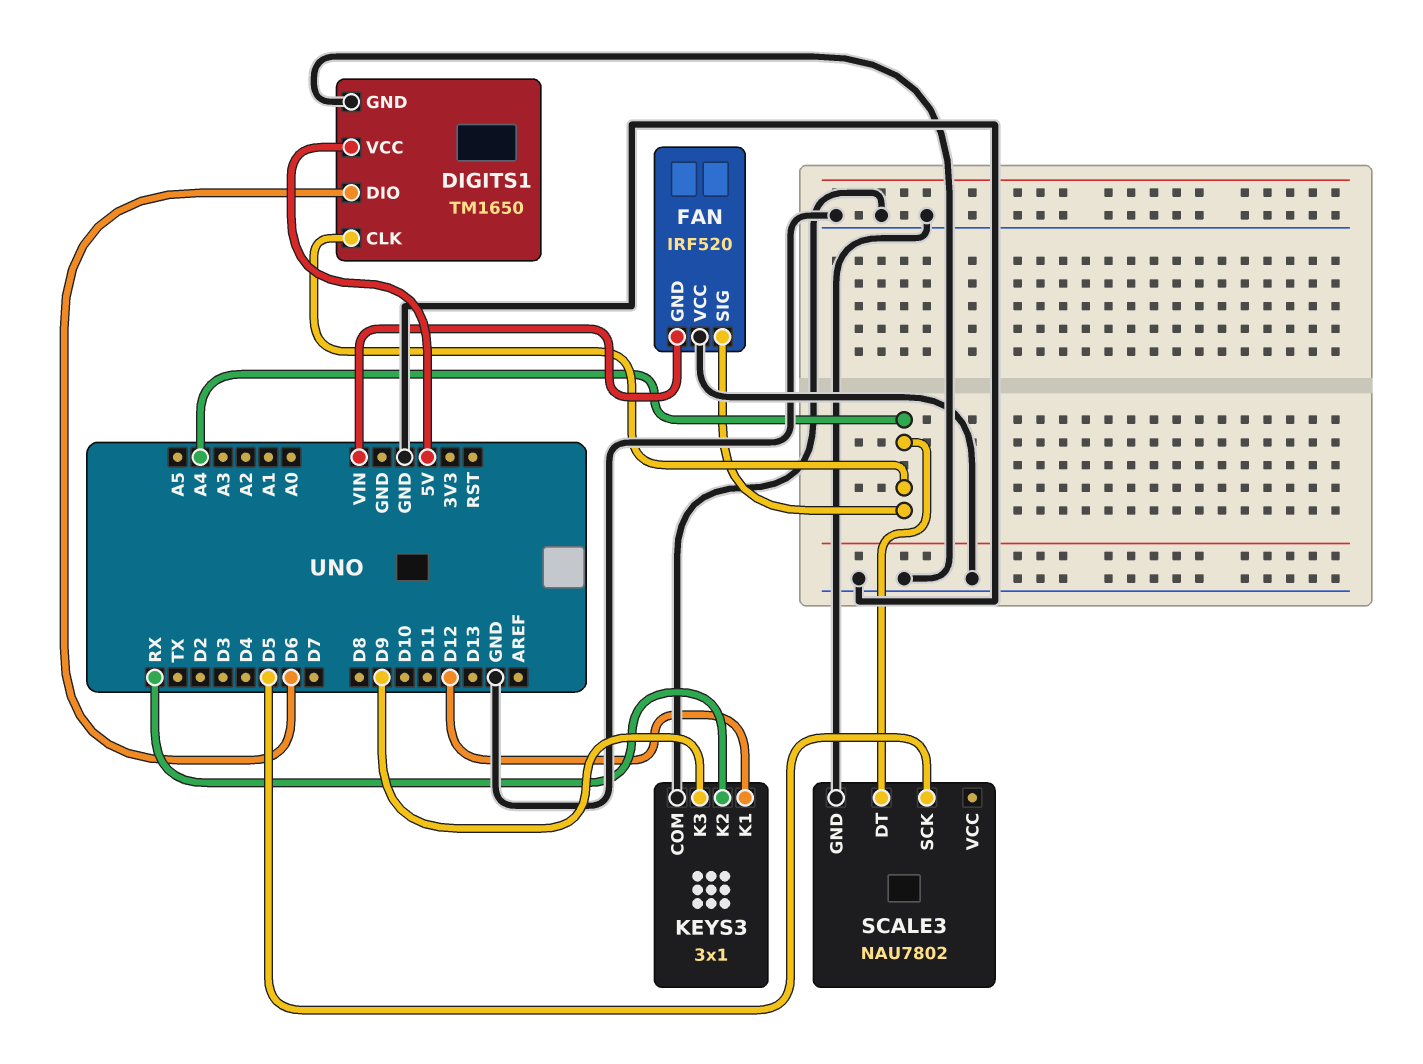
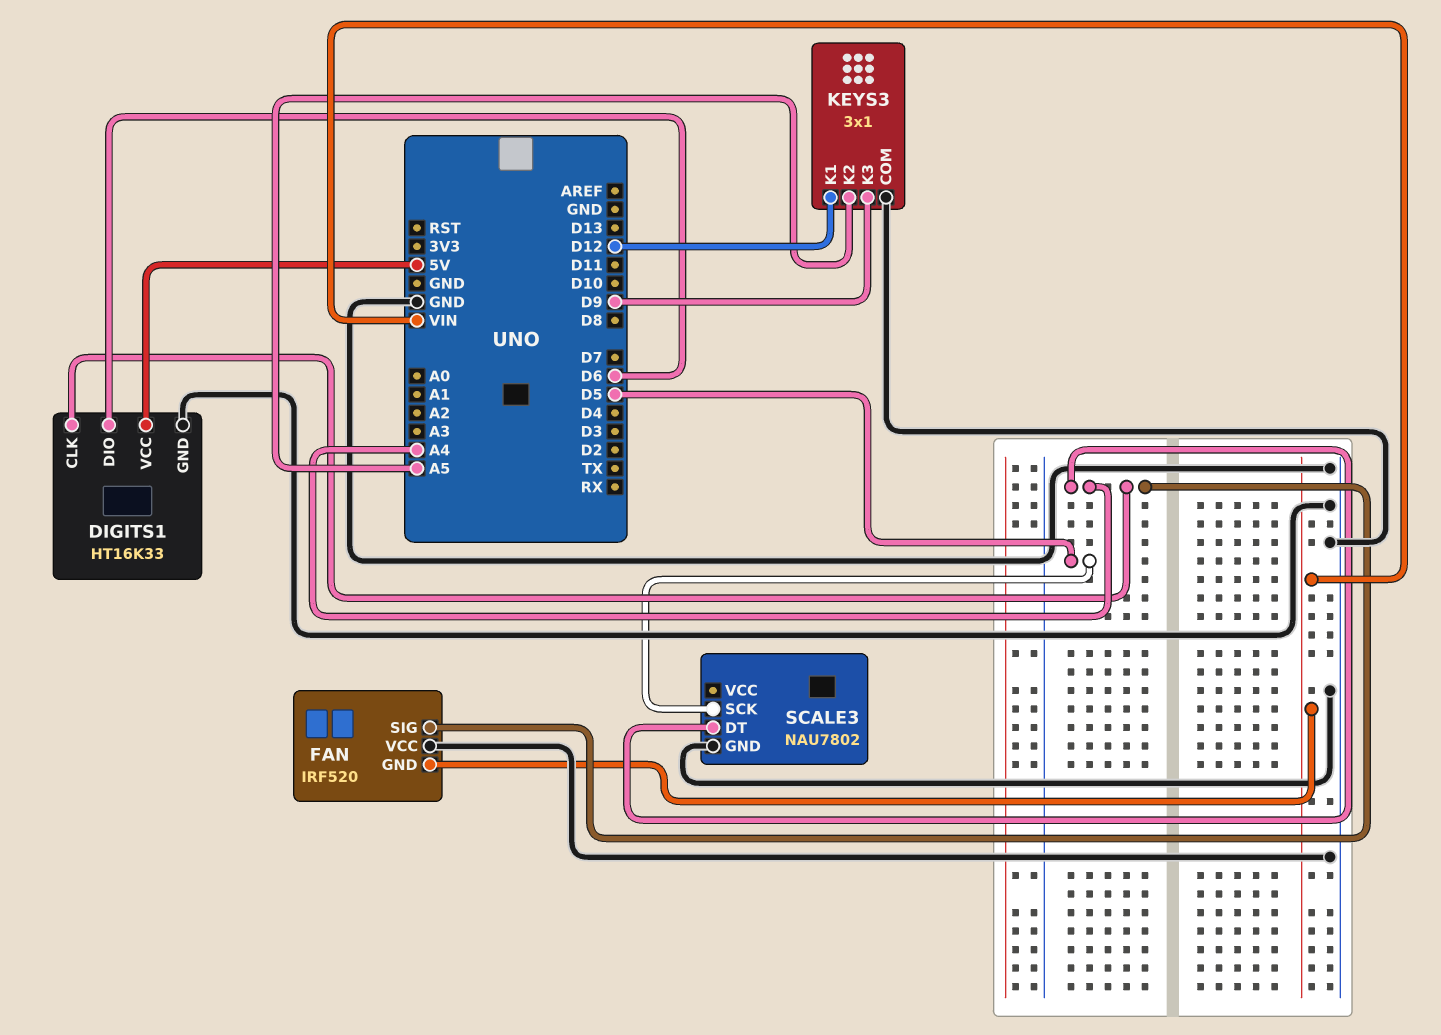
DIGITS1: TM1650 -> HT16K33
KEYS3 pin K2: RX -> A5

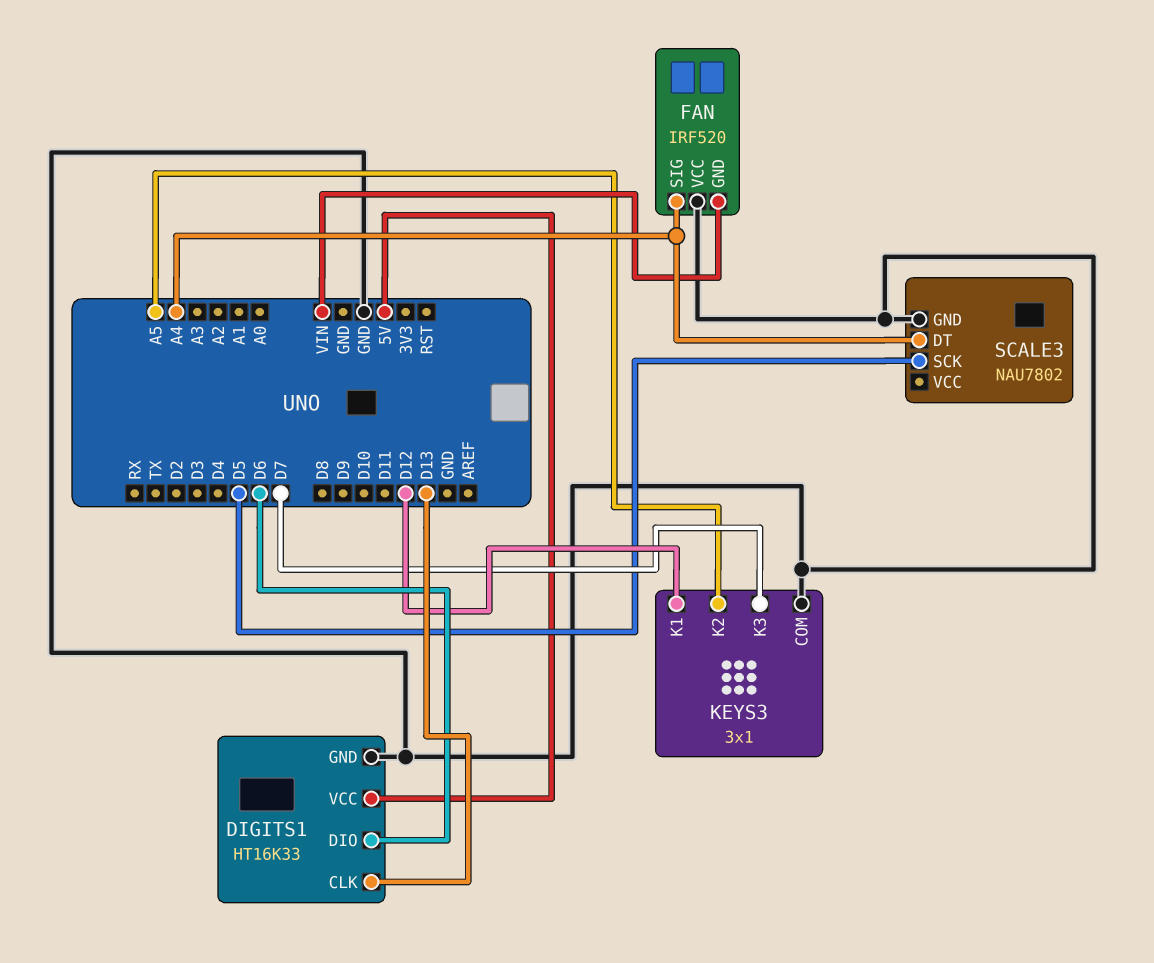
DIGITS1 pin CLK: A4 -> D13
KEYS3 pin K3: D9 -> D7

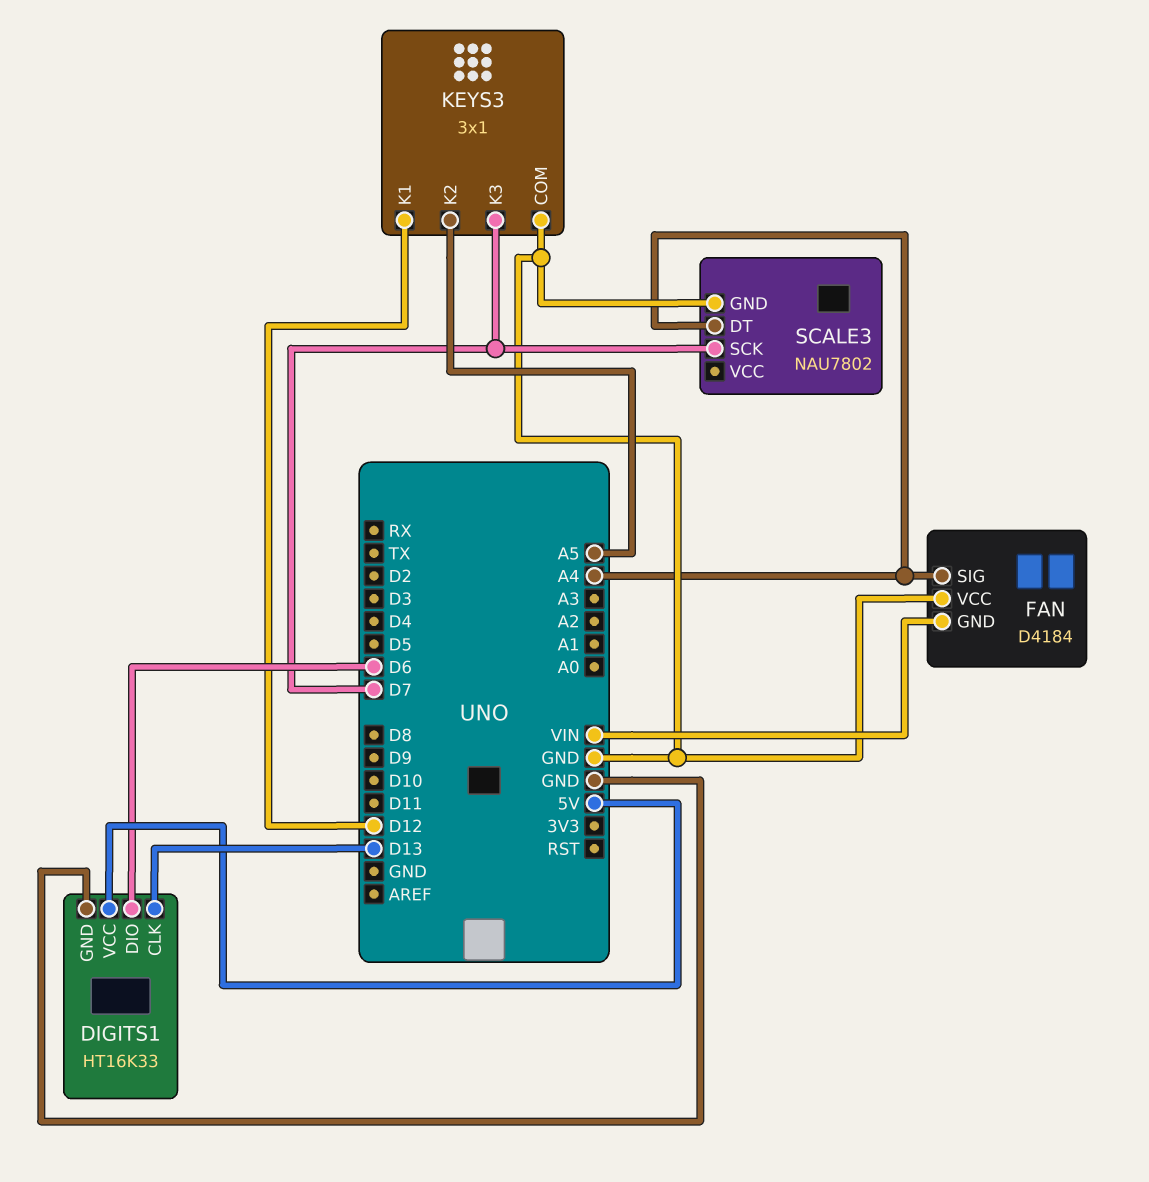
FAN: IRF520 -> D4184
SCALE3 pin SCK: D5 -> D7

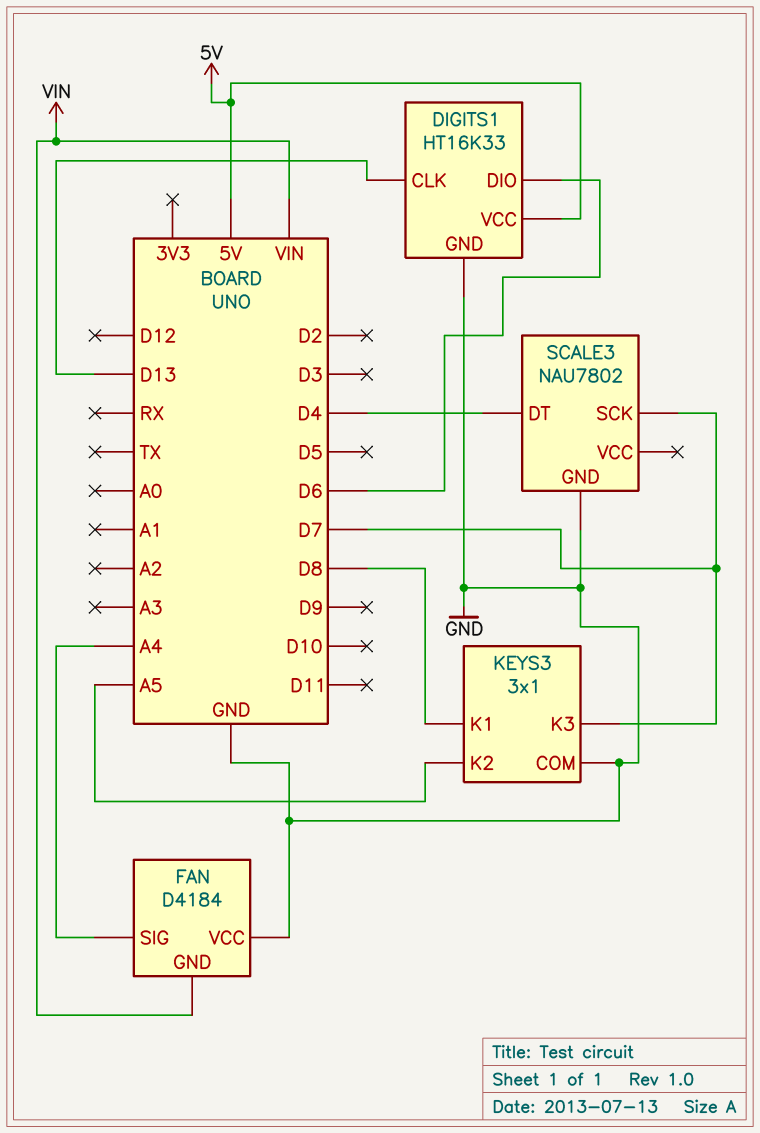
KEYS3 pin K1: D12 -> D8
SCALE3 pin DT: A4 -> D4

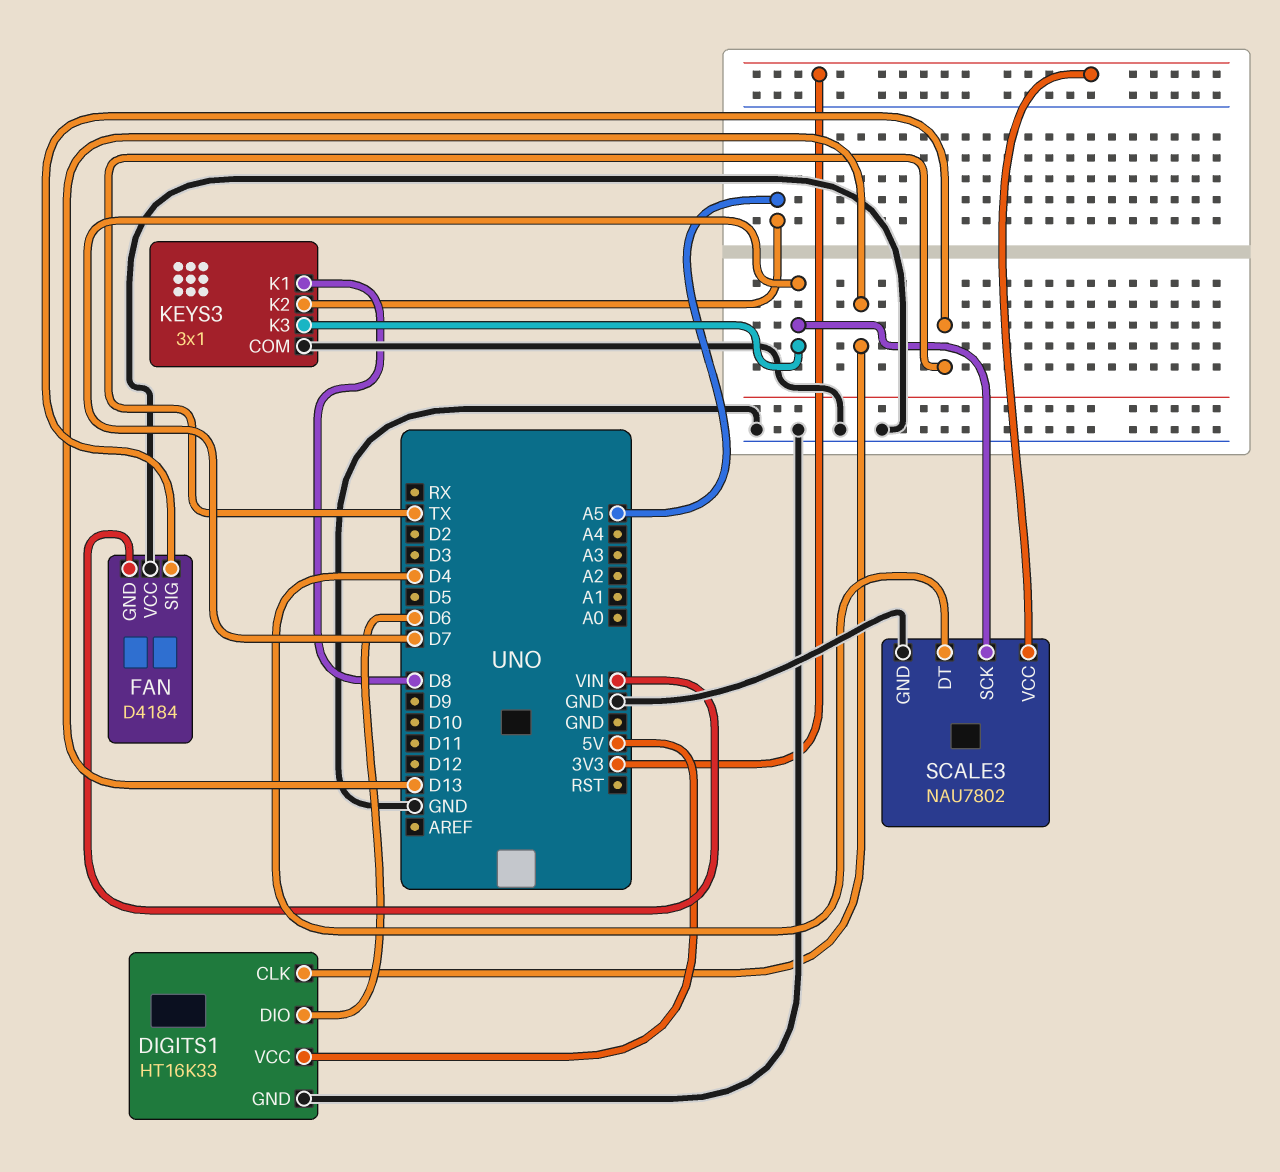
FAN pin SIG: A4 -> TX
SCALE3 pin VCC: none -> 3V3

